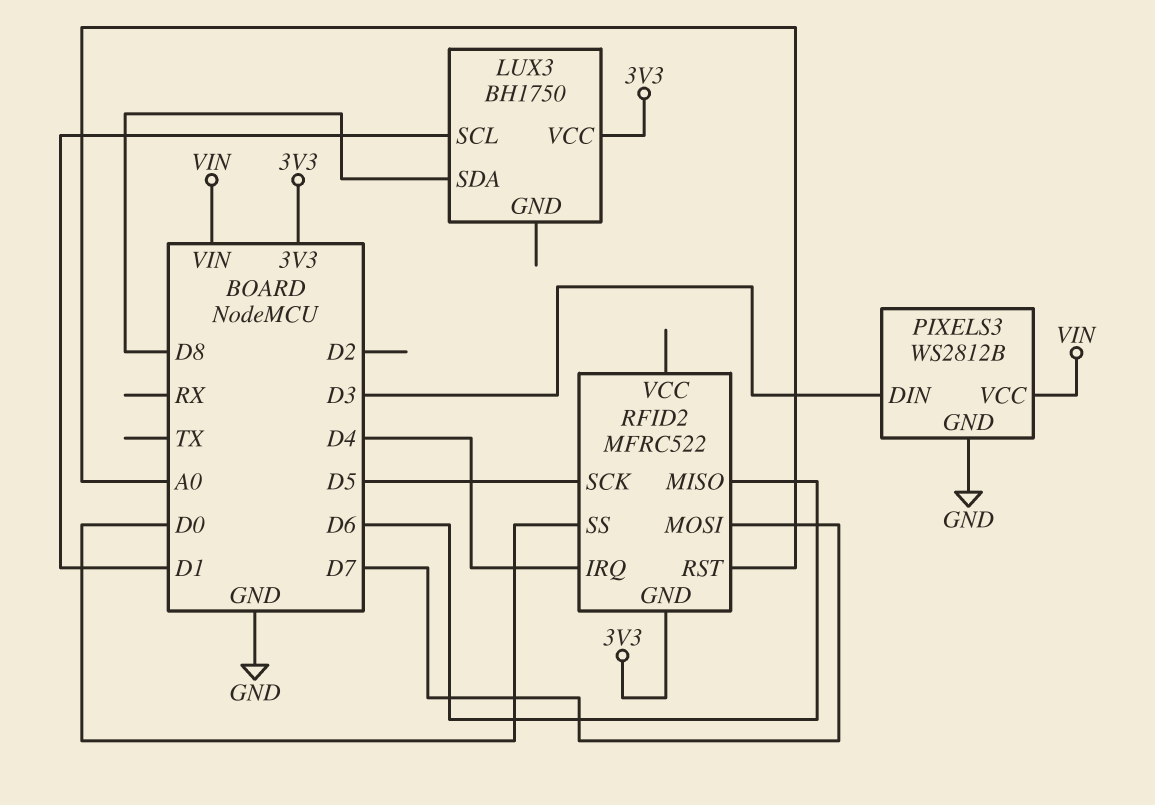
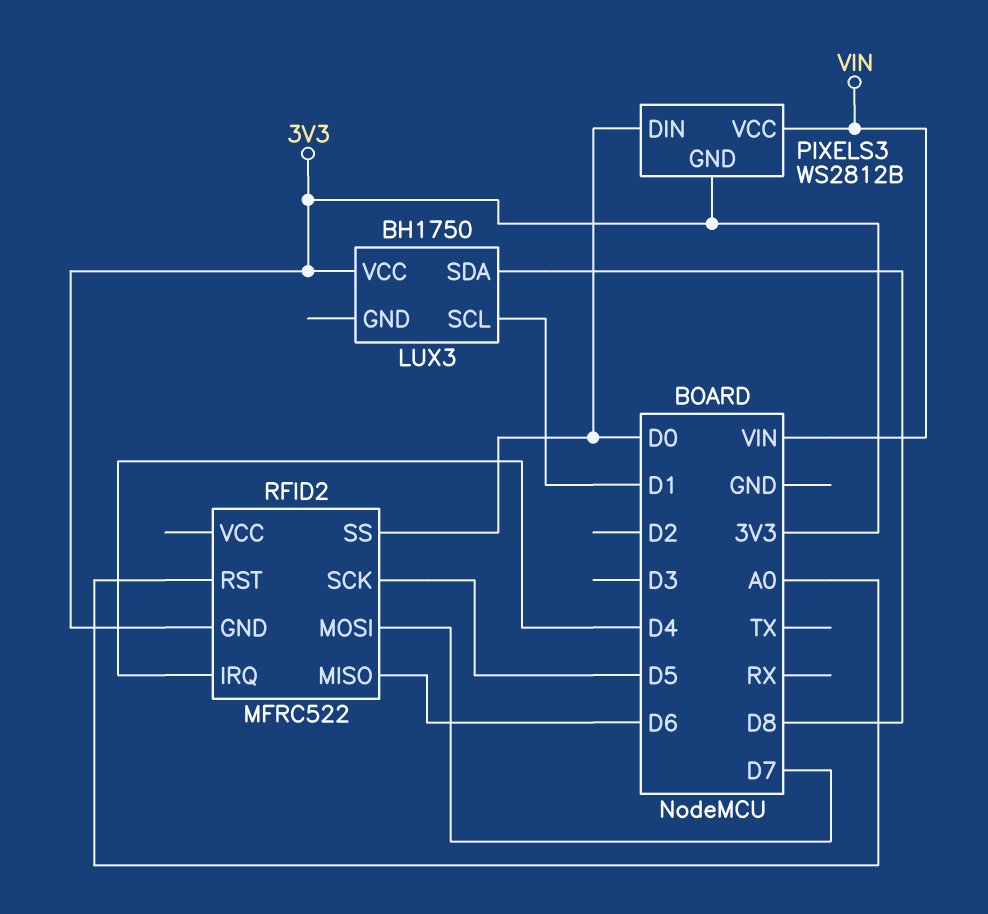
PIXELS3 pin DIN: D3 -> D0
PIXELS3 pin GND: GND -> 3V3

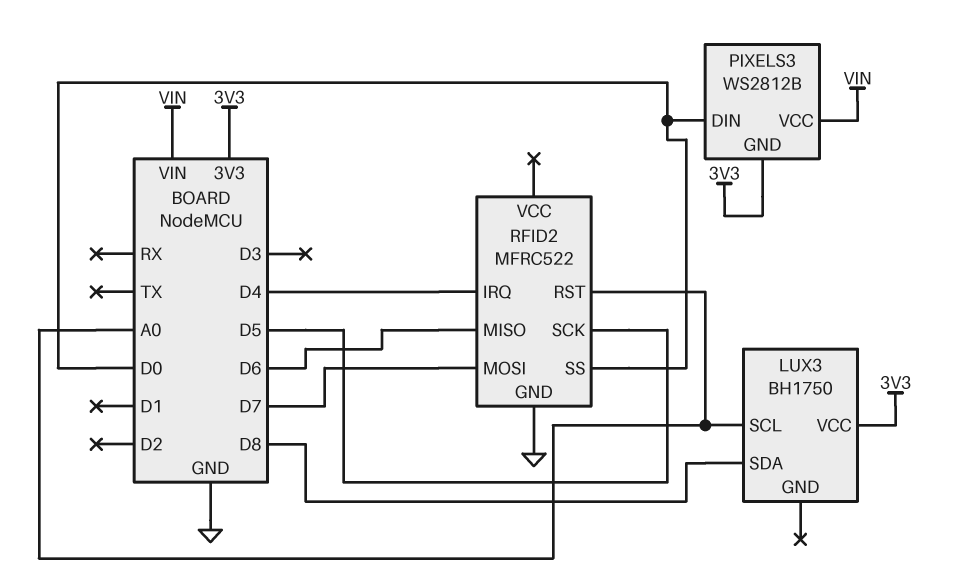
LUX3 pin SCL: D1 -> A0
RFID2 pin GND: 3V3 -> GND

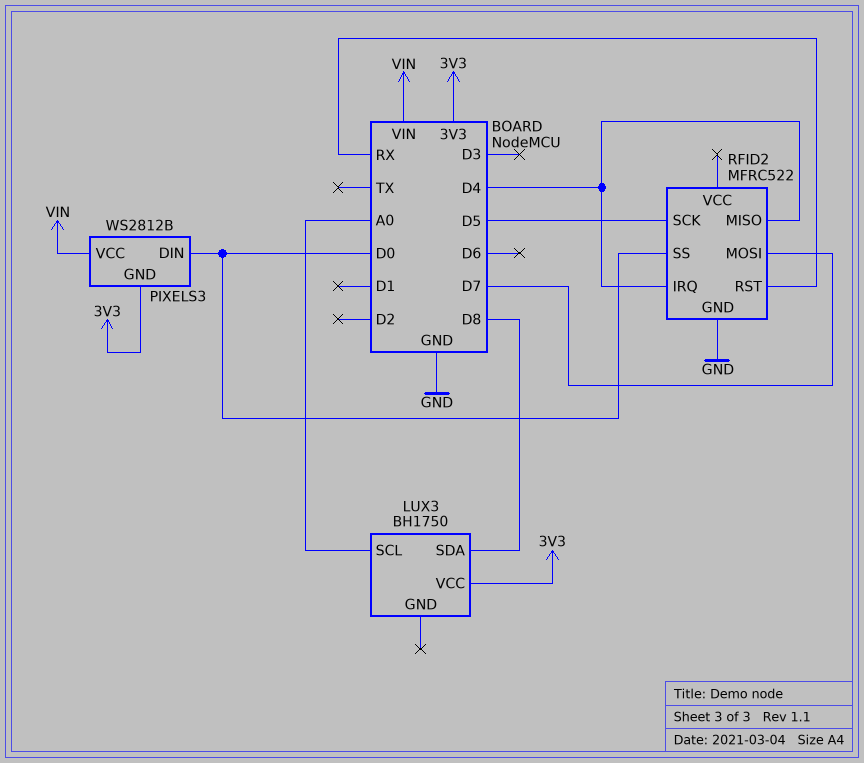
RFID2 pin MISO: D6 -> D4
RFID2 pin RST: A0 -> RX

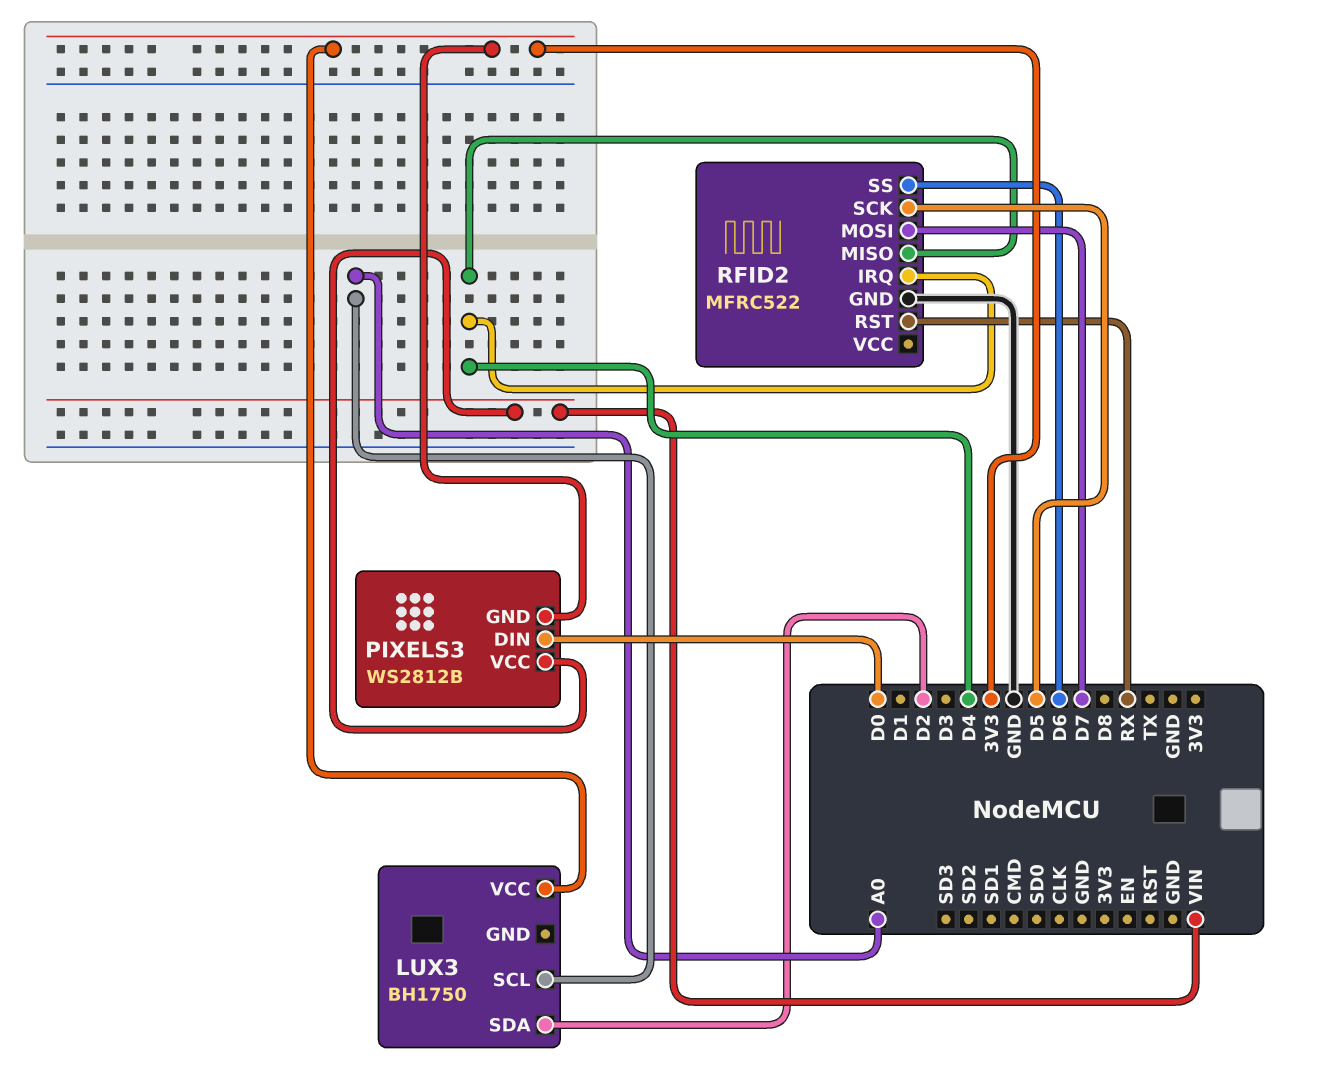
LUX3 pin SDA: D8 -> D2
RFID2 pin SS: D0 -> D6

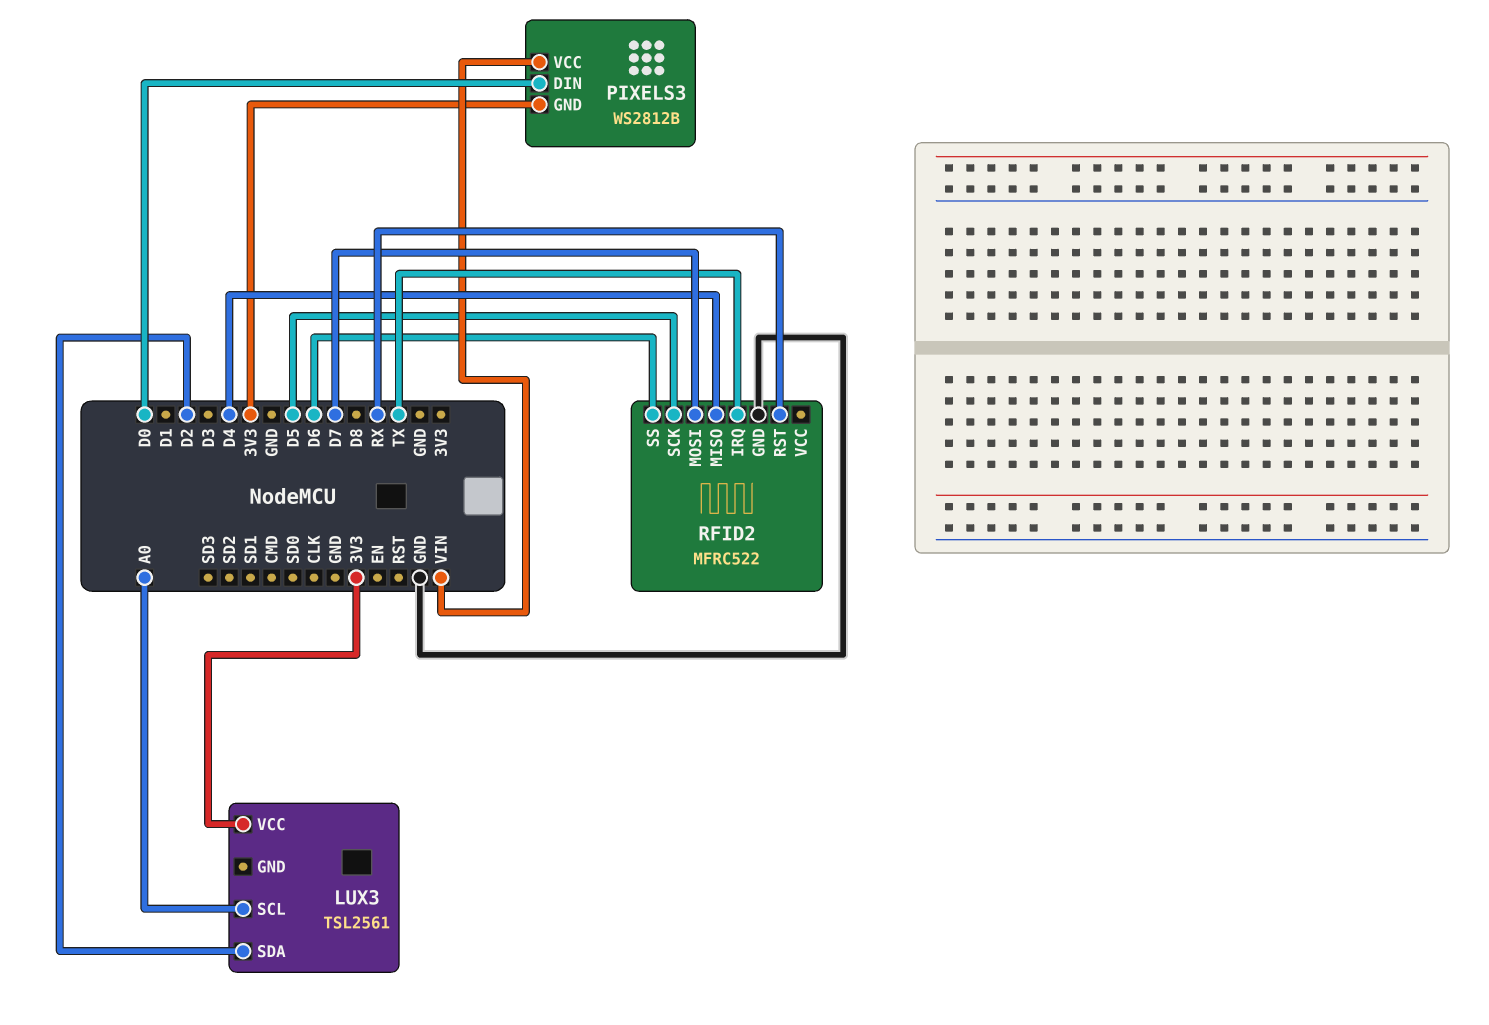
LUX3: BH1750 -> TSL2561
RFID2 pin IRQ: D4 -> TX

